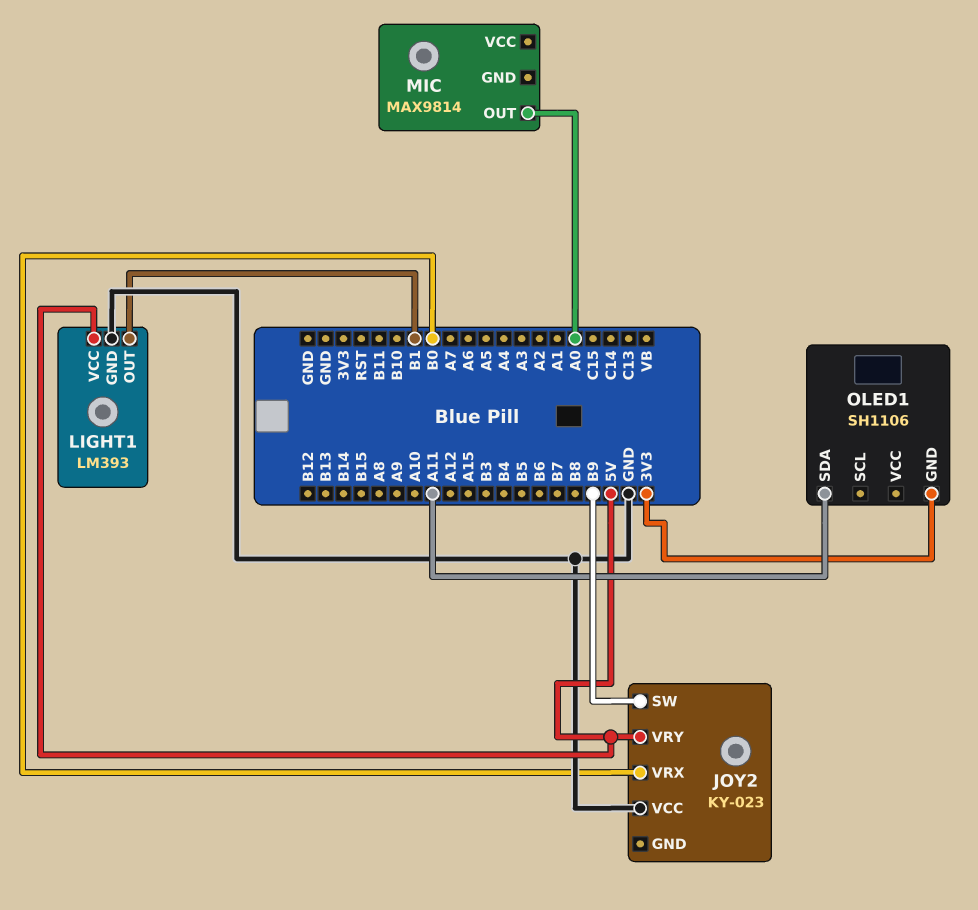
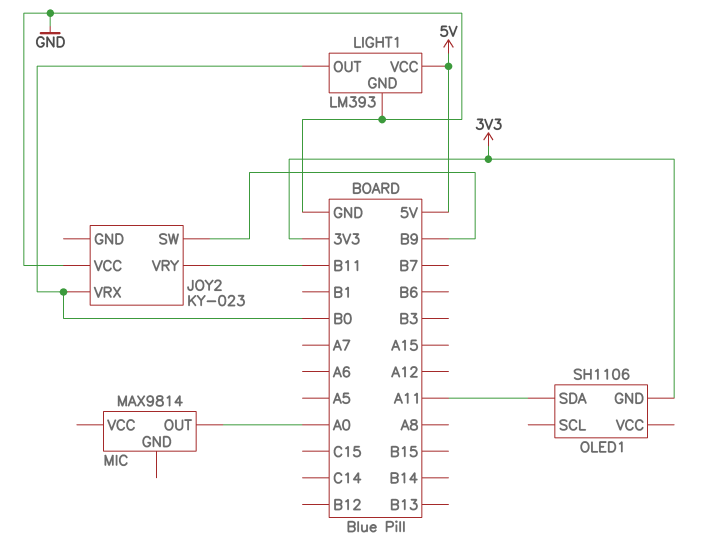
JOY2 pin VRY: 5V -> B11
LIGHT1 pin OUT: B1 -> B0

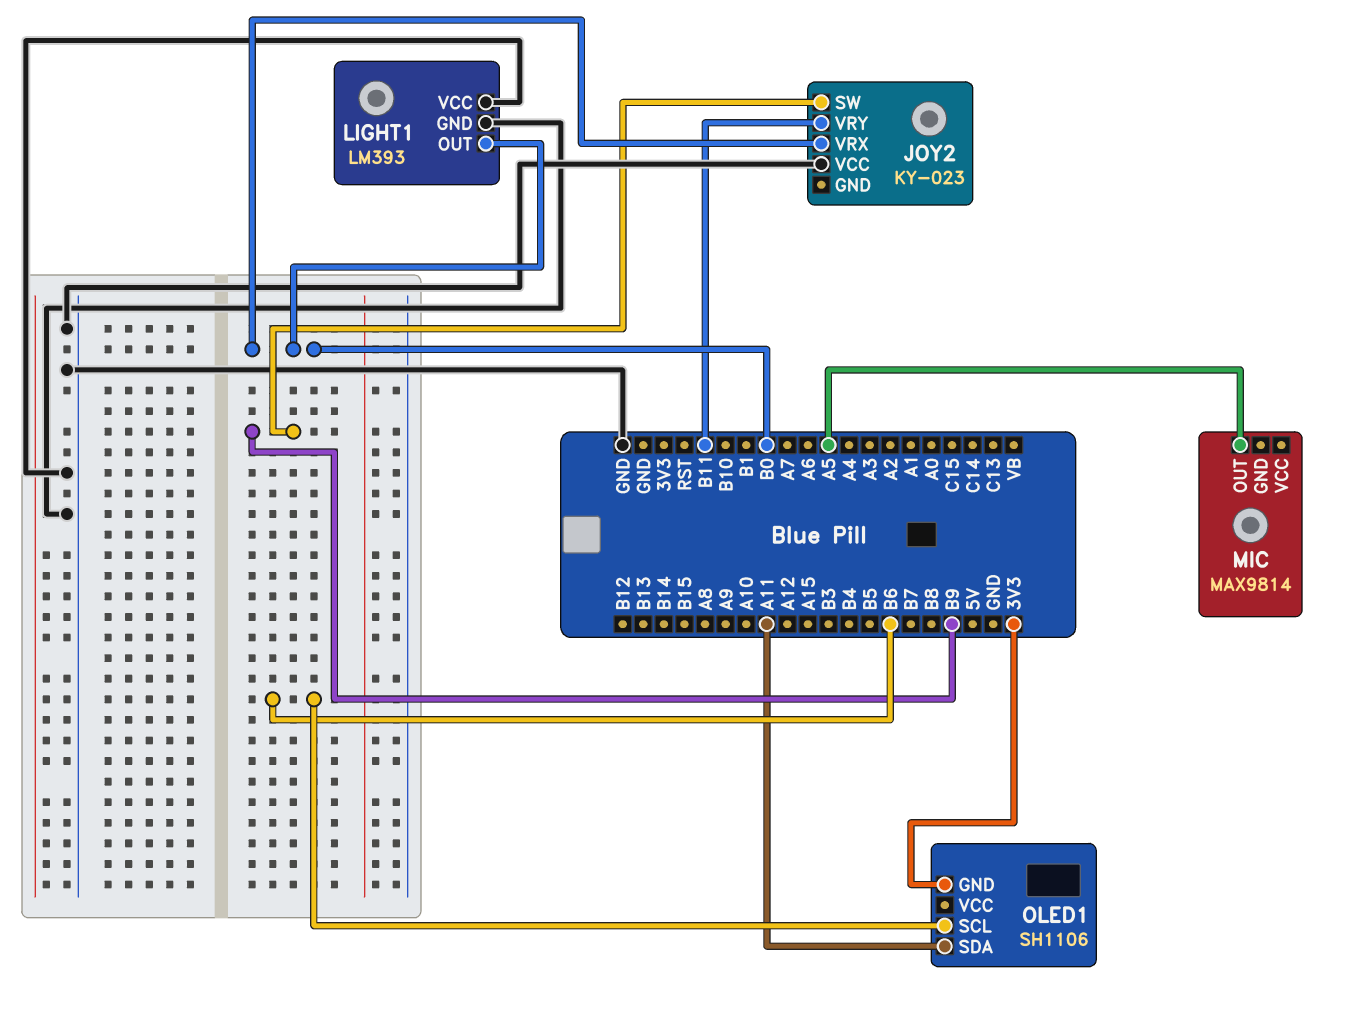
LIGHT1 pin VCC: 5V -> GND
MIC pin OUT: A0 -> A5
OLED1 pin SCL: none -> B6

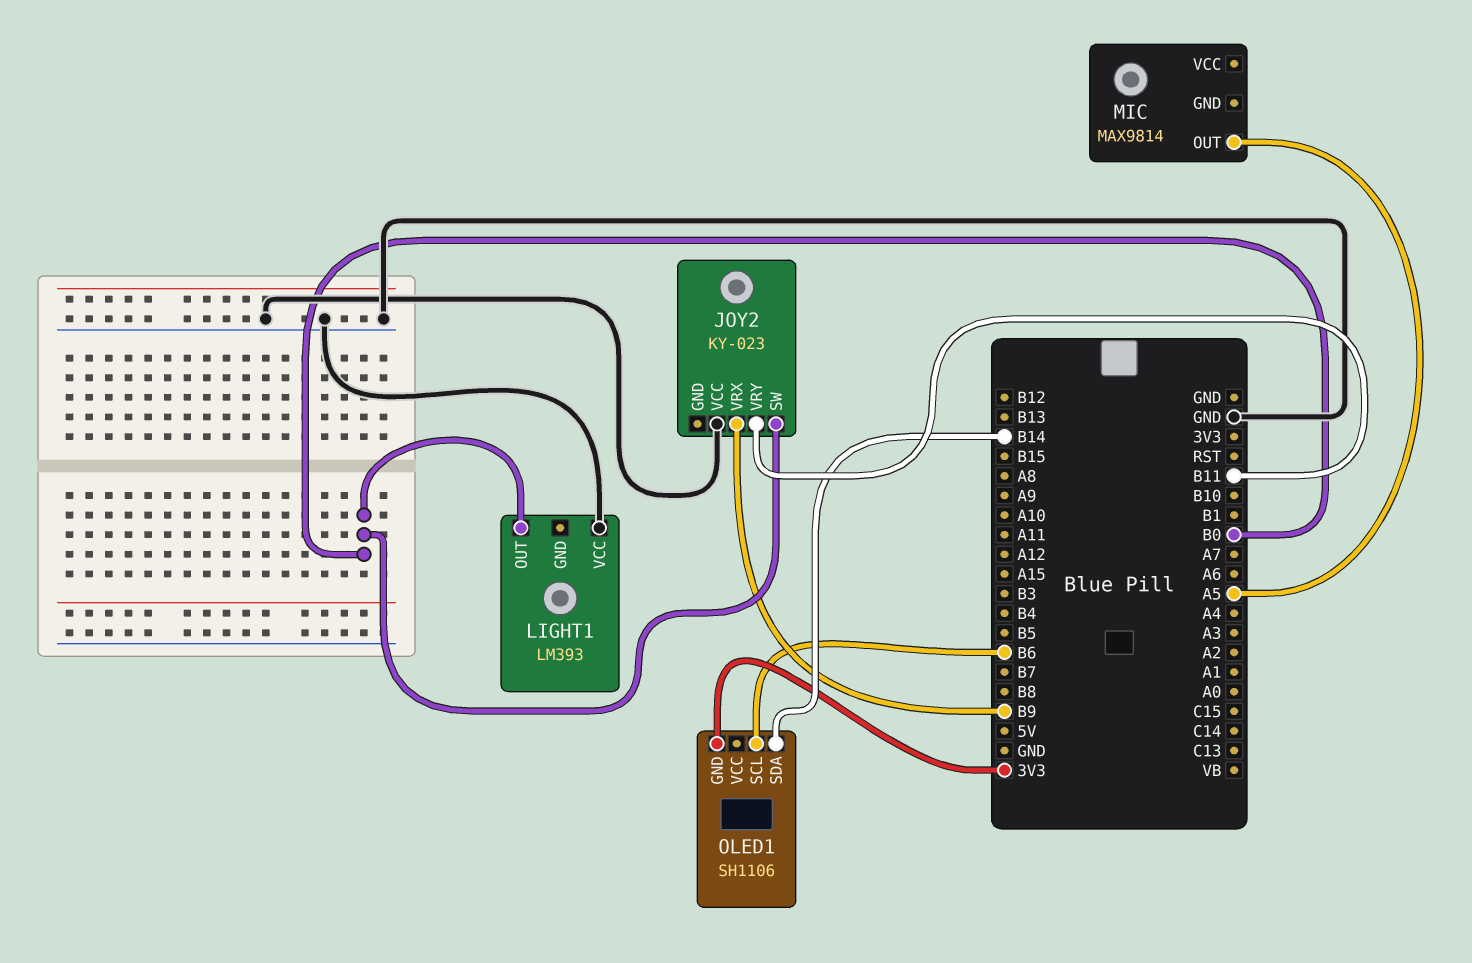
JOY2 pin SW: B9 -> B0
JOY2 pin VRX: B0 -> B9
LIGHT1 pin GND: GND -> none
OLED1 pin SDA: A11 -> B14

